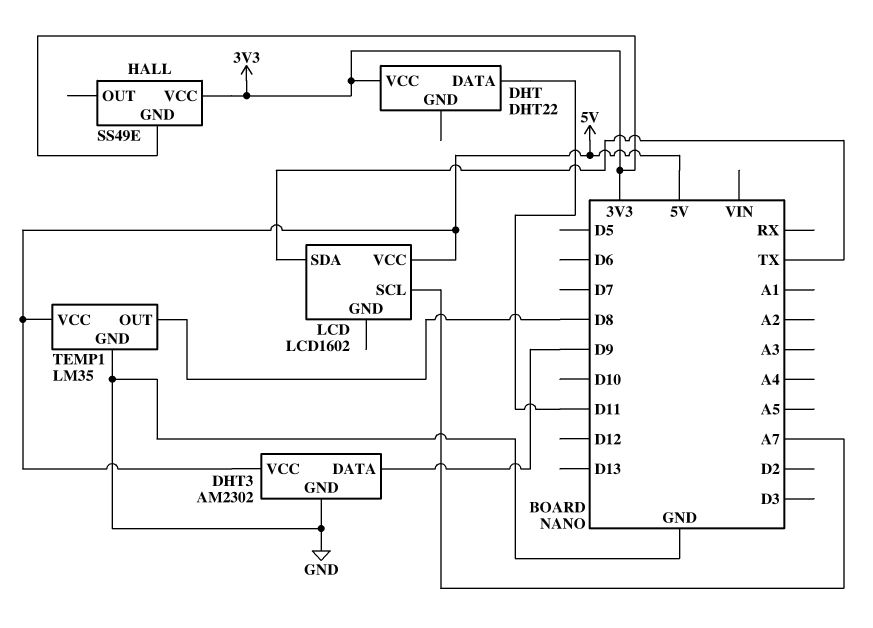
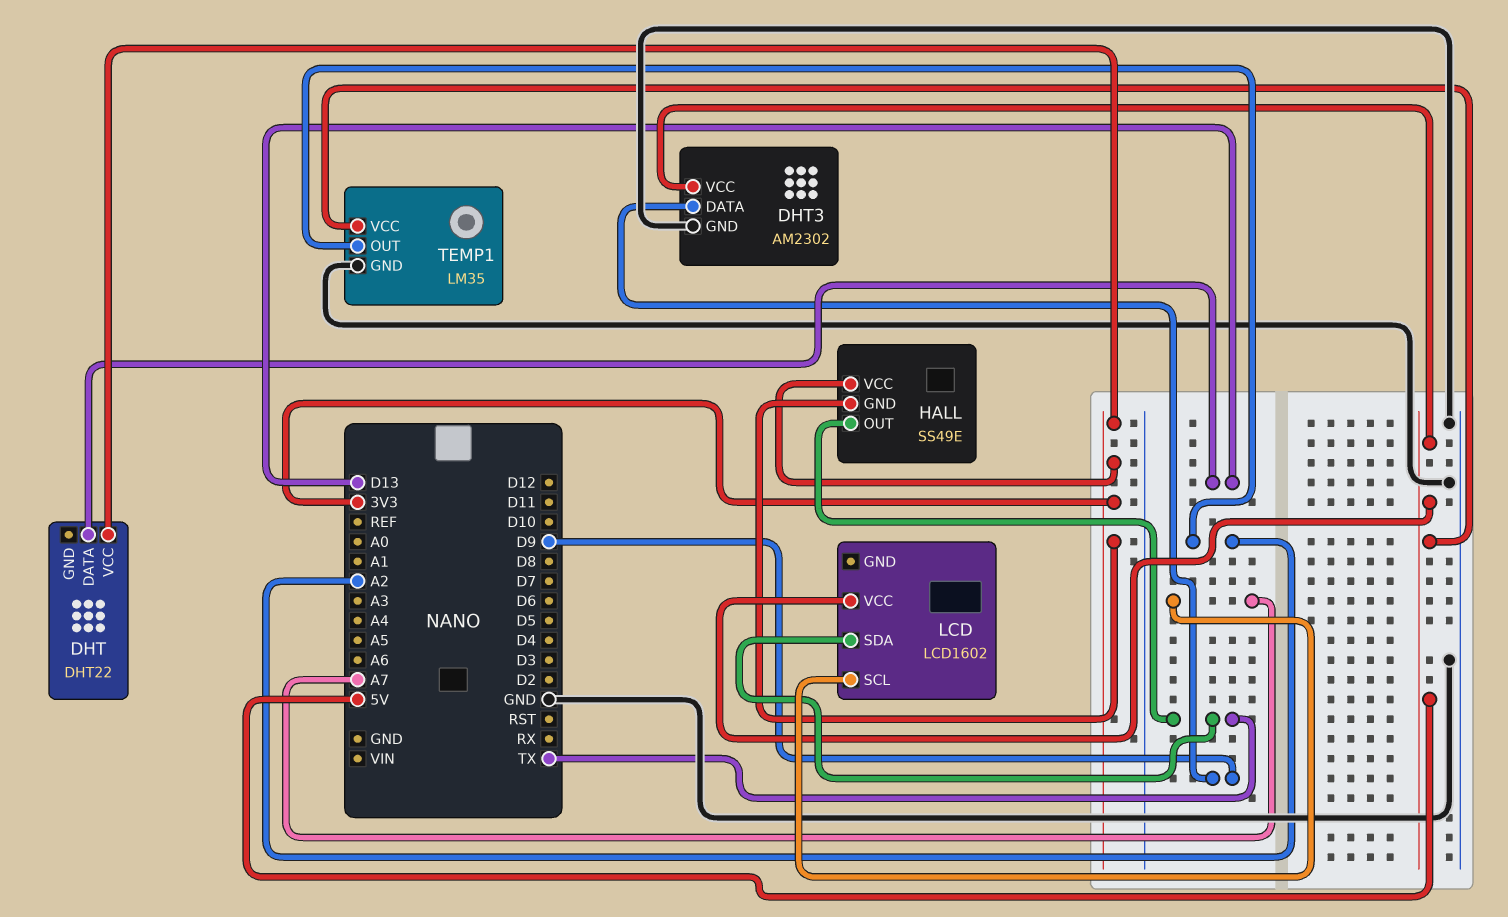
DHT pin DATA: D11 -> D13
HALL pin OUT: none -> TX
TEMP1 pin OUT: D8 -> A2

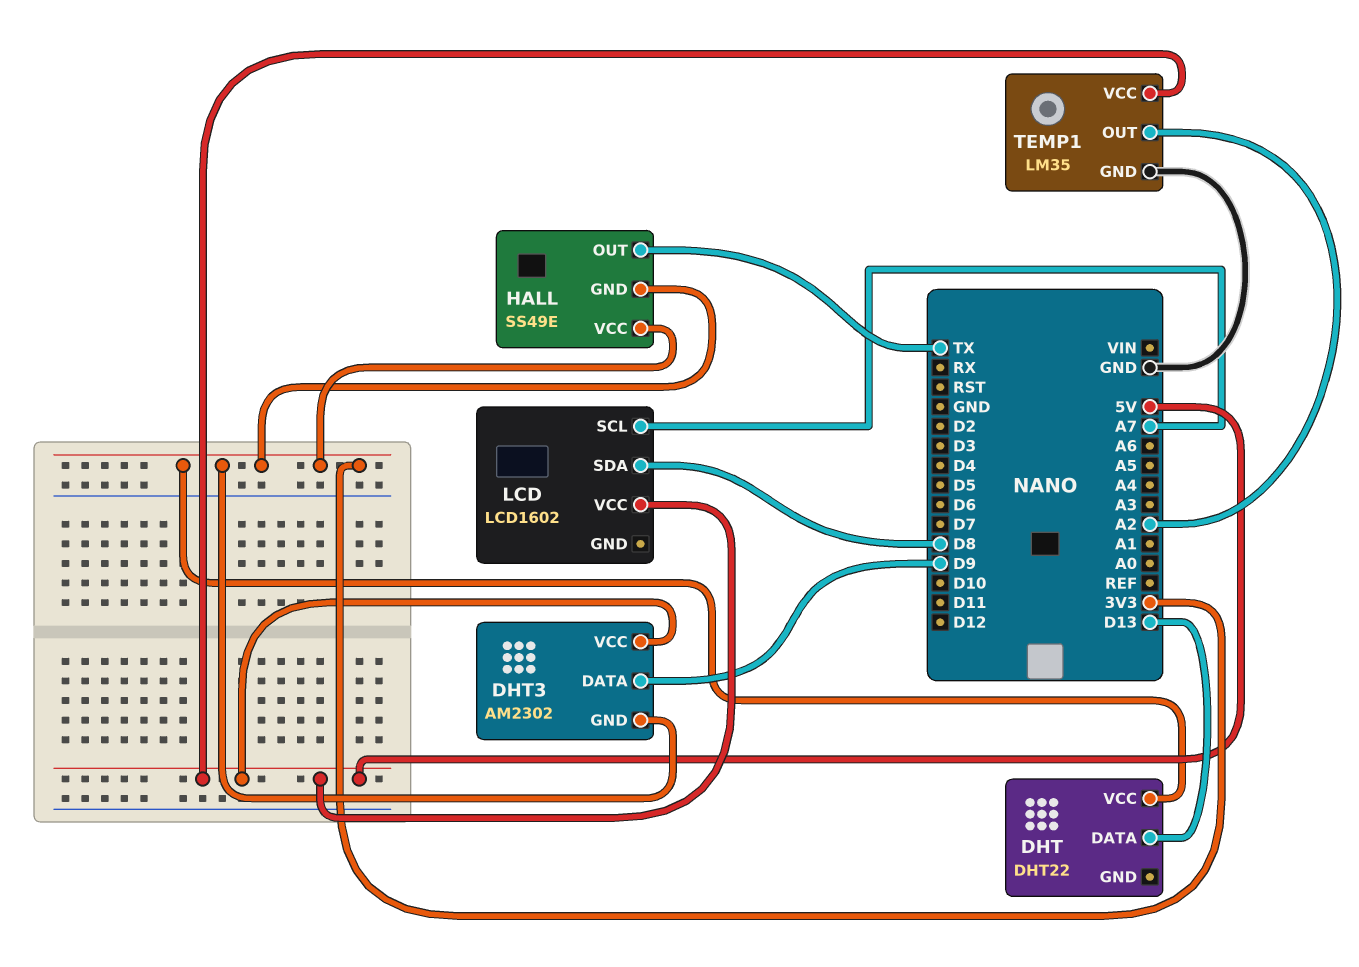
DHT3 pin GND: GND -> 3V3
LCD pin SDA: TX -> D8

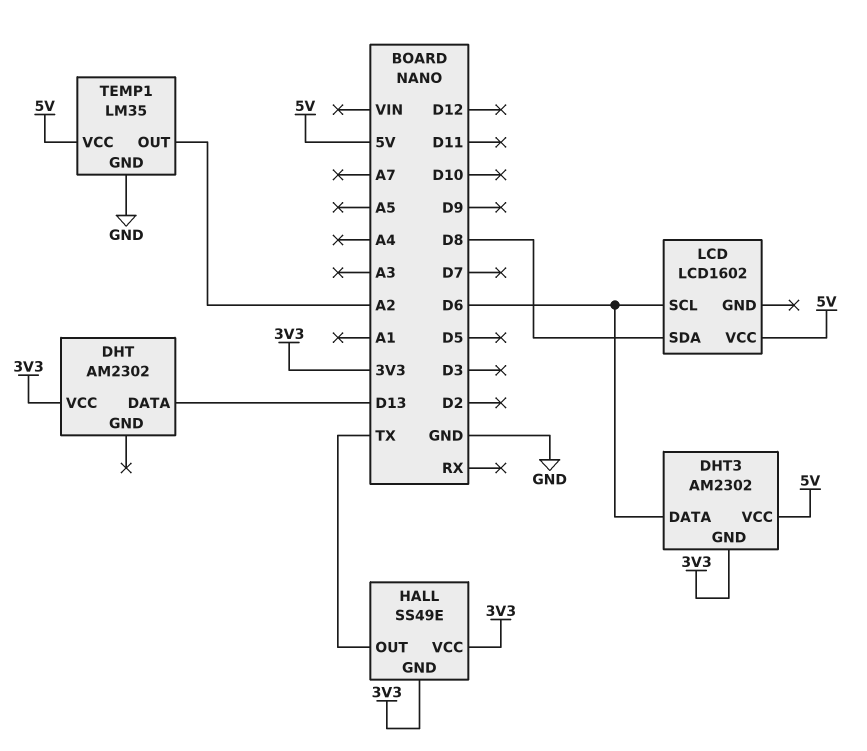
DHT: DHT22 -> AM2302
DHT3 pin DATA: D9 -> D6
LCD pin SCL: A7 -> D6

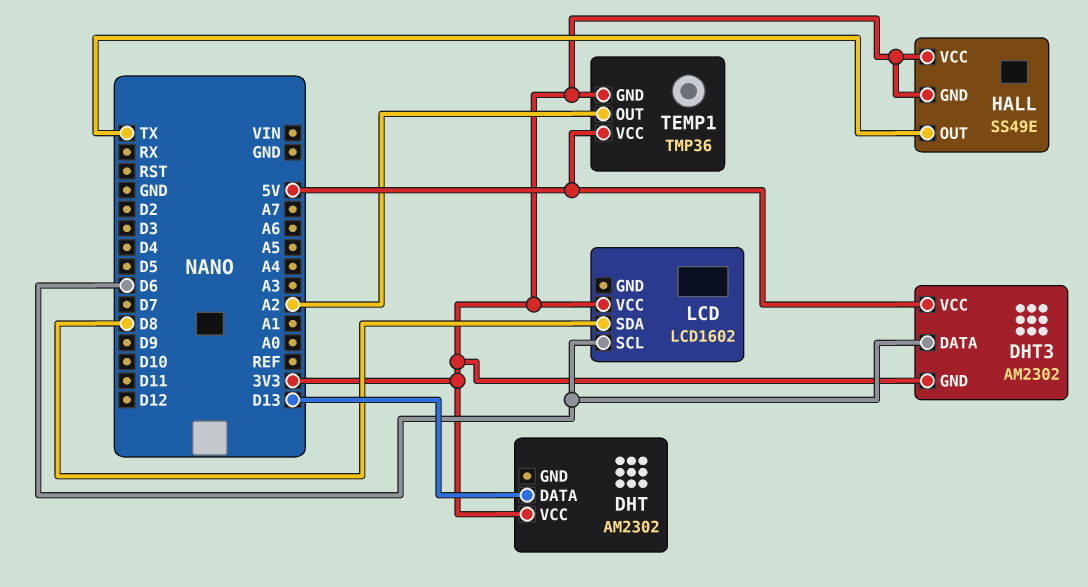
LCD pin VCC: 5V -> 3V3
TEMP1: LM35 -> TMP36
TEMP1 pin GND: GND -> 3V3

